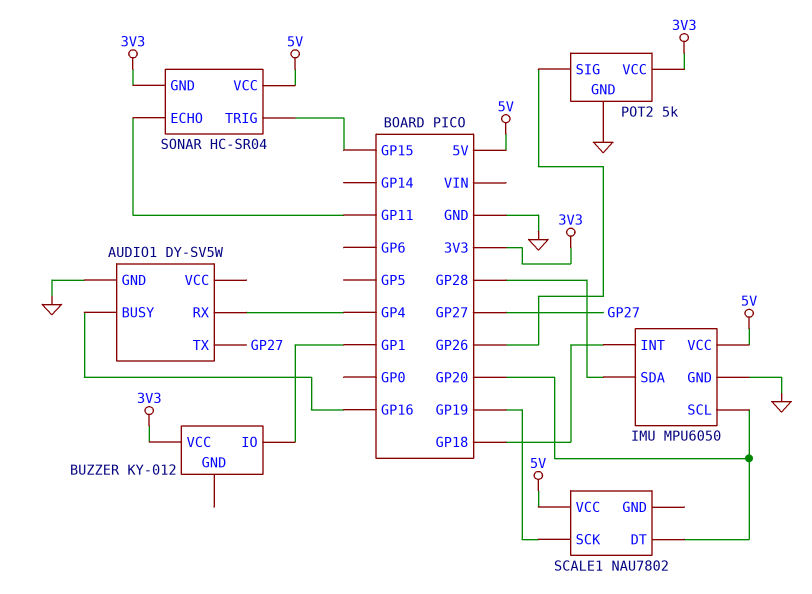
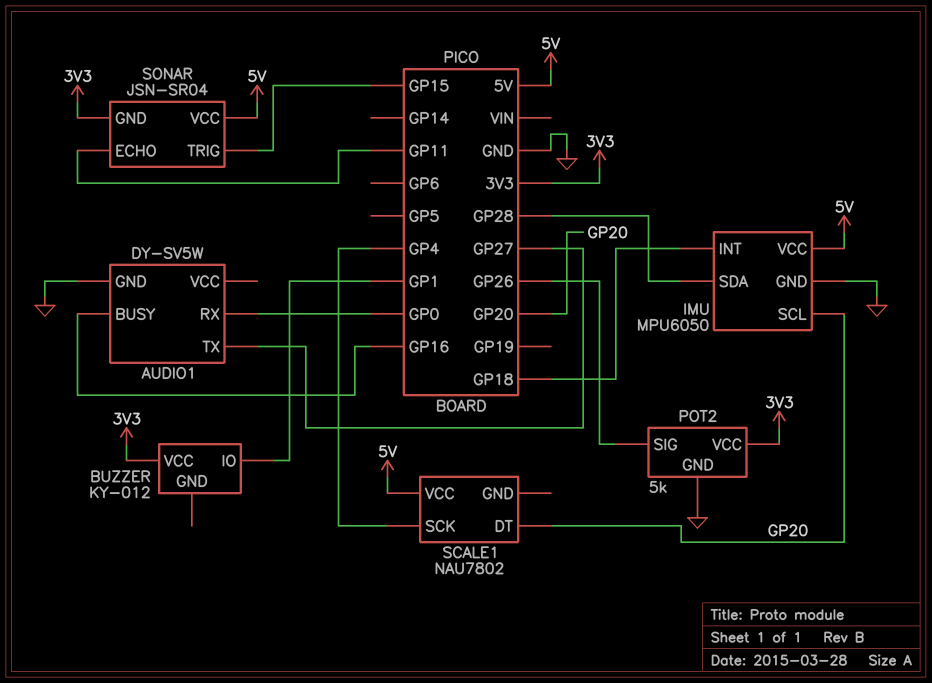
AUDIO1 pin RX: GP4 -> GP0
SCALE1 pin SCK: GP19 -> GP4
SONAR: HC-SR04 -> JSN-SR04

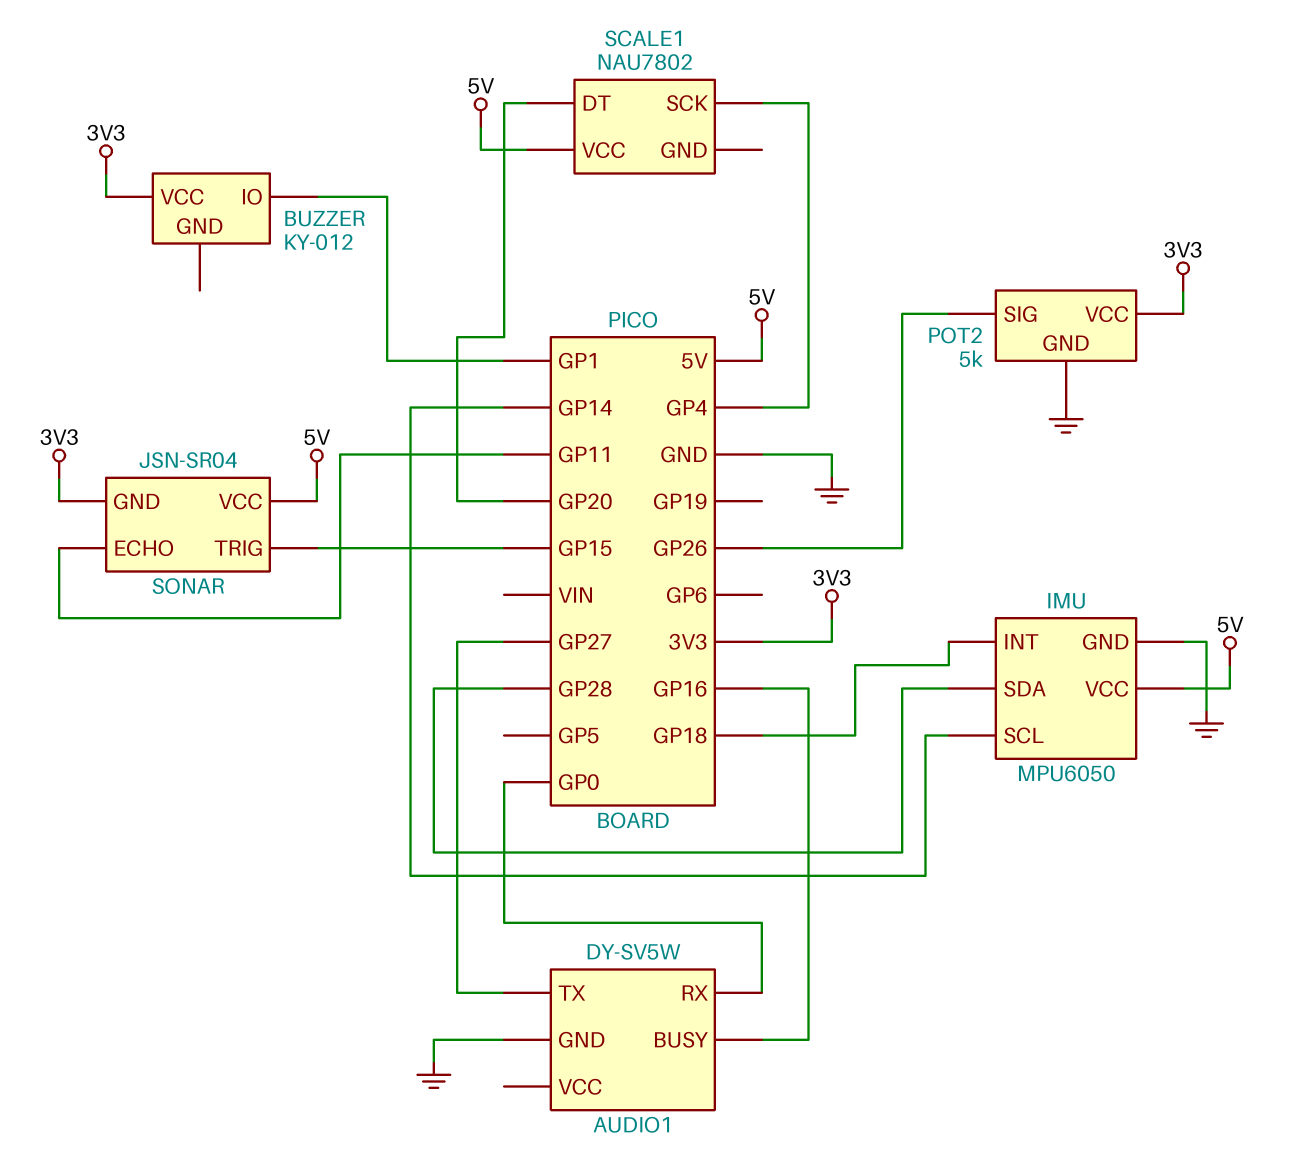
IMU pin SCL: GP20 -> GP14

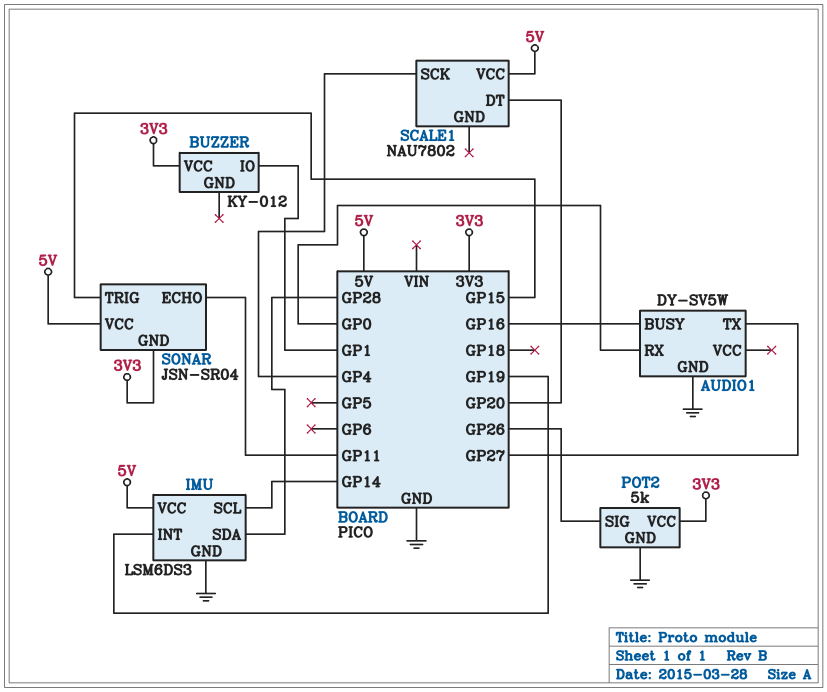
IMU: MPU6050 -> LSM6DS3
IMU pin INT: GP18 -> GP19

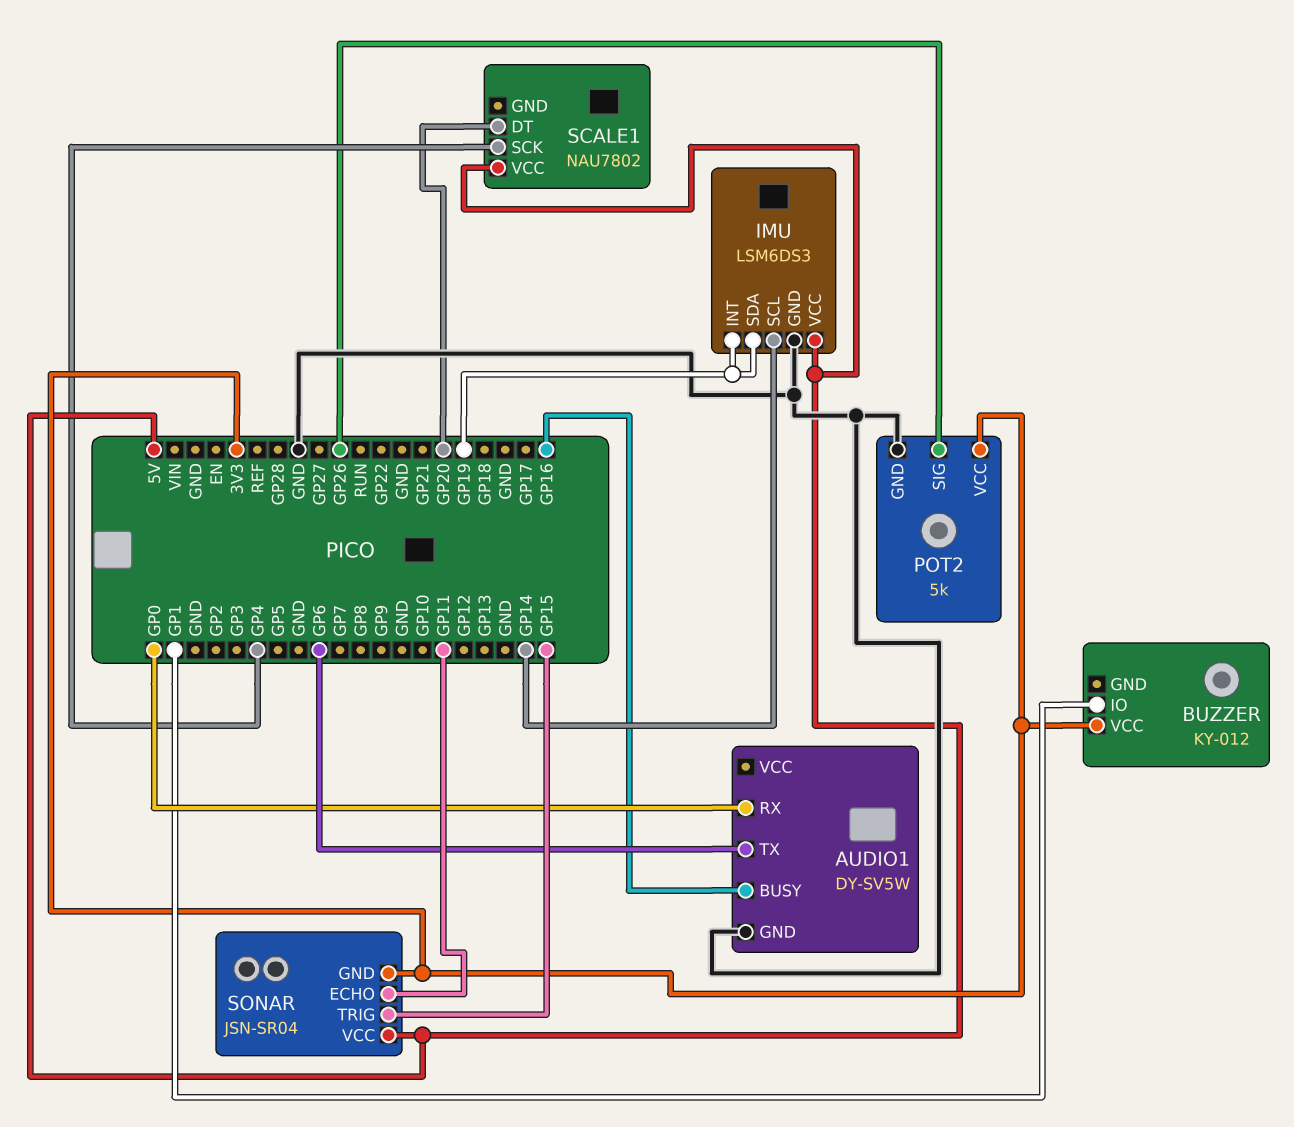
AUDIO1 pin TX: GP27 -> GP6
IMU pin SDA: GP28 -> GP19

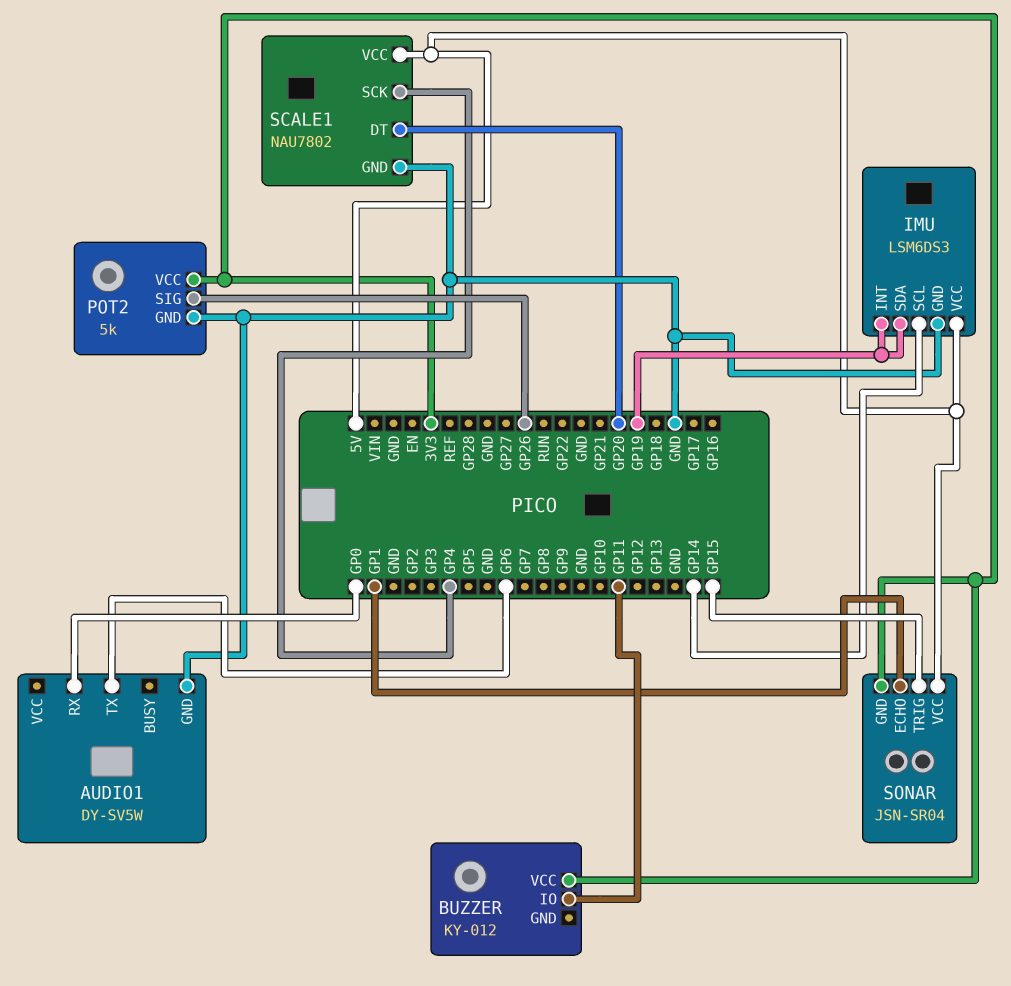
AUDIO1 pin BUSY: GP16 -> none
BUZZER pin IO: GP1 -> GP11
SCALE1 pin GND: none -> GND
SONAR pin ECHO: GP11 -> GP1

